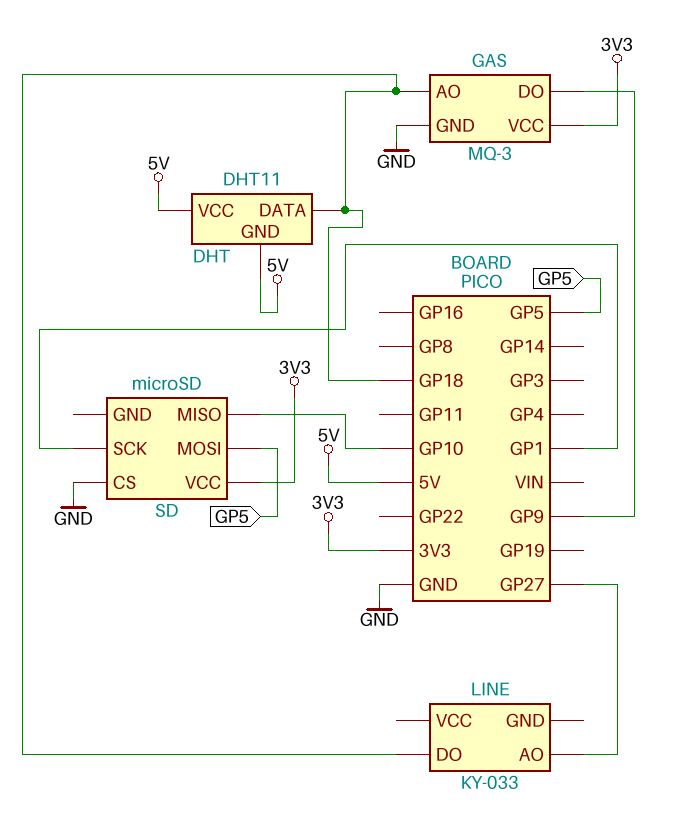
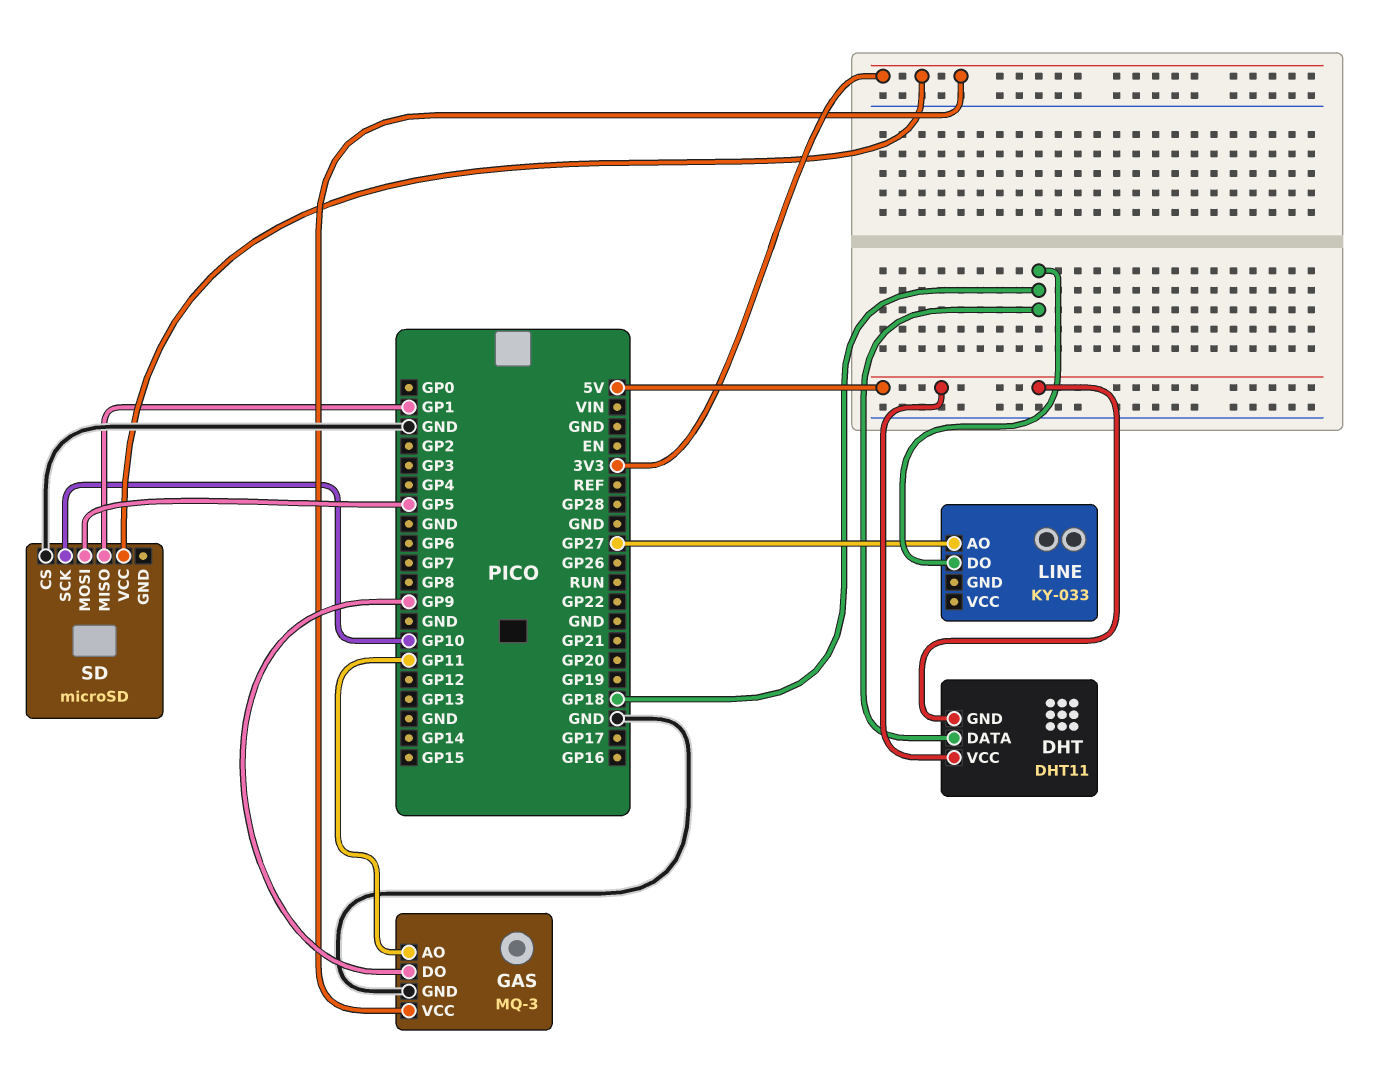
GAS pin AO: GP18 -> GP11
SD pin MISO: GP10 -> GP1
SD pin SCK: GP1 -> GP10

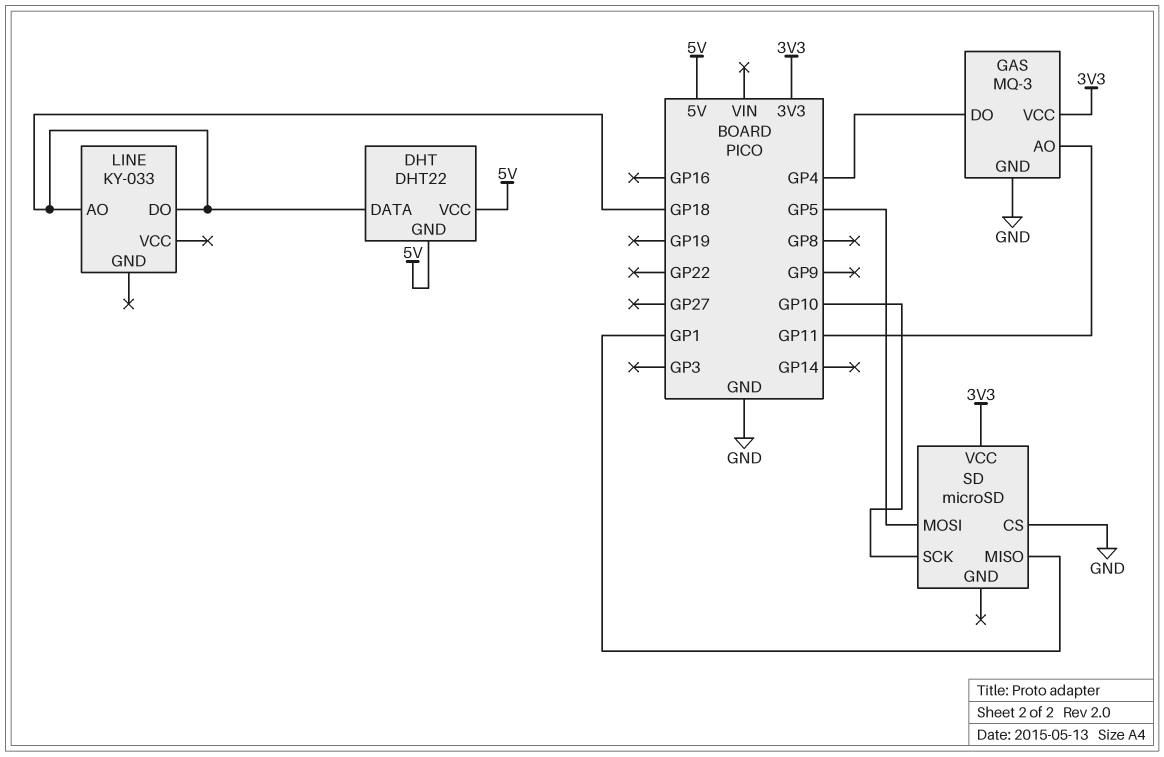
DHT: DHT11 -> DHT22
GAS pin DO: GP9 -> GP4
LINE pin AO: GP27 -> GP18

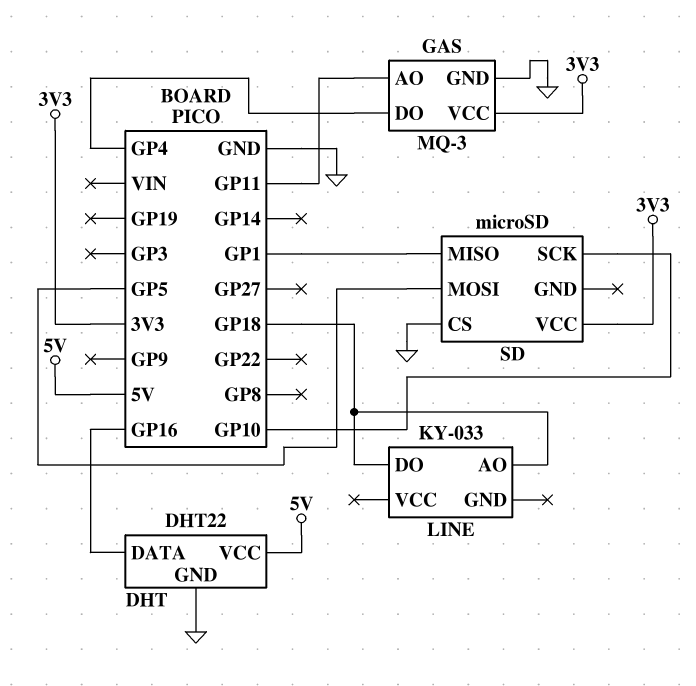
DHT pin DATA: GP18 -> GP16
DHT pin GND: 5V -> GND

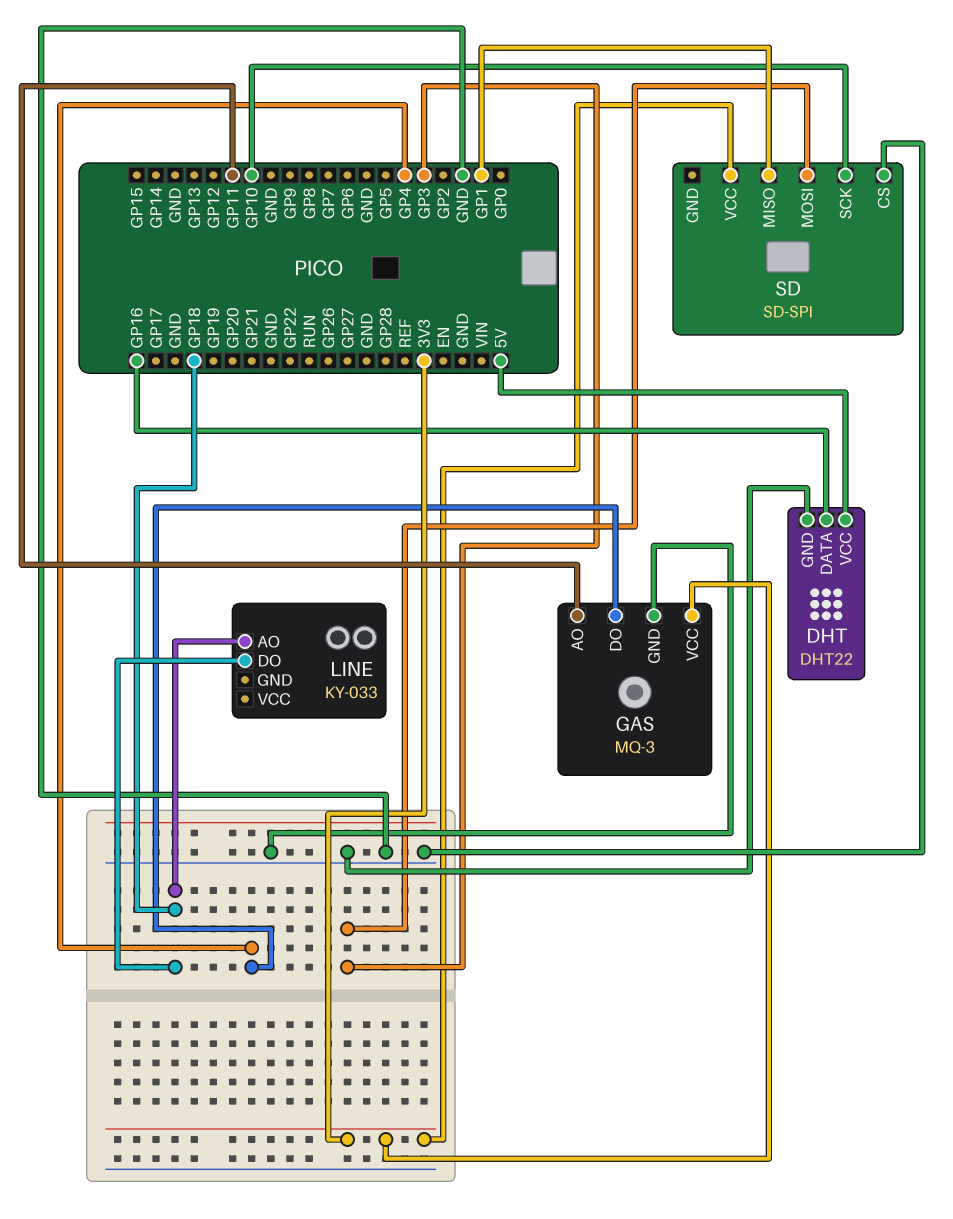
SD: microSD -> SD-SPI
SD pin MOSI: GP5 -> GP3

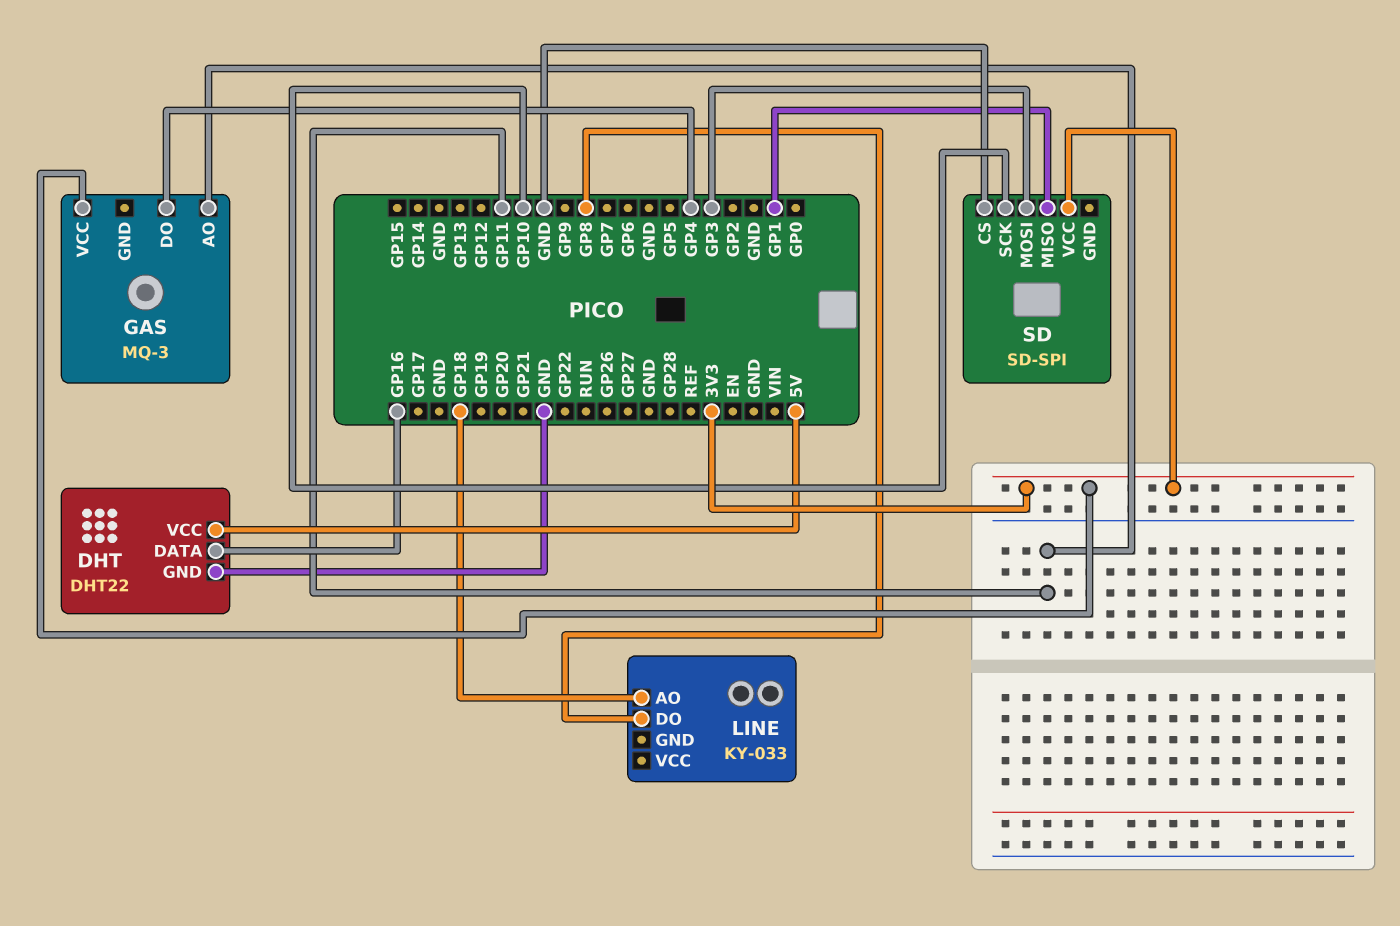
GAS pin GND: GND -> none
LINE pin DO: GP18 -> GP8

